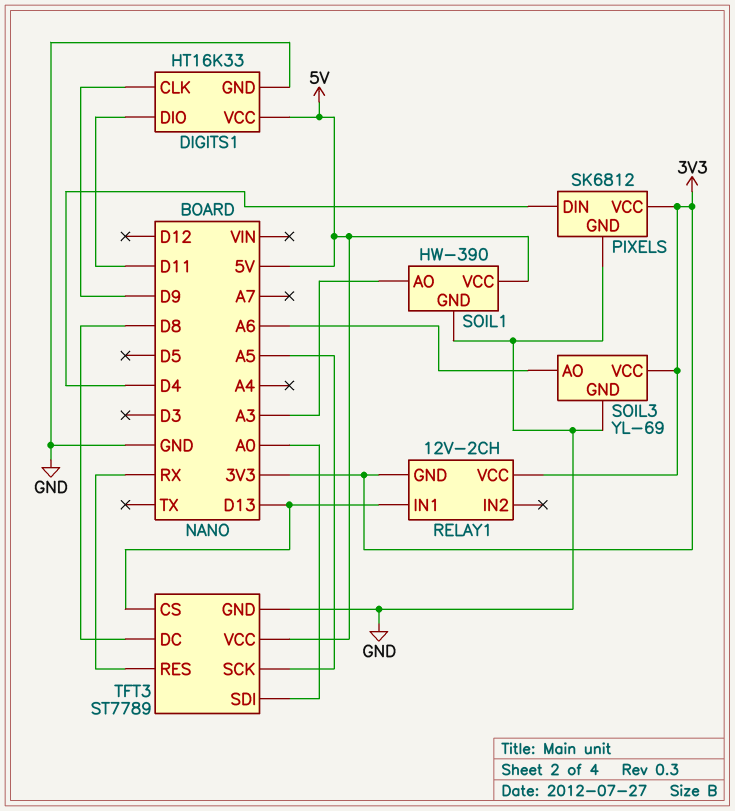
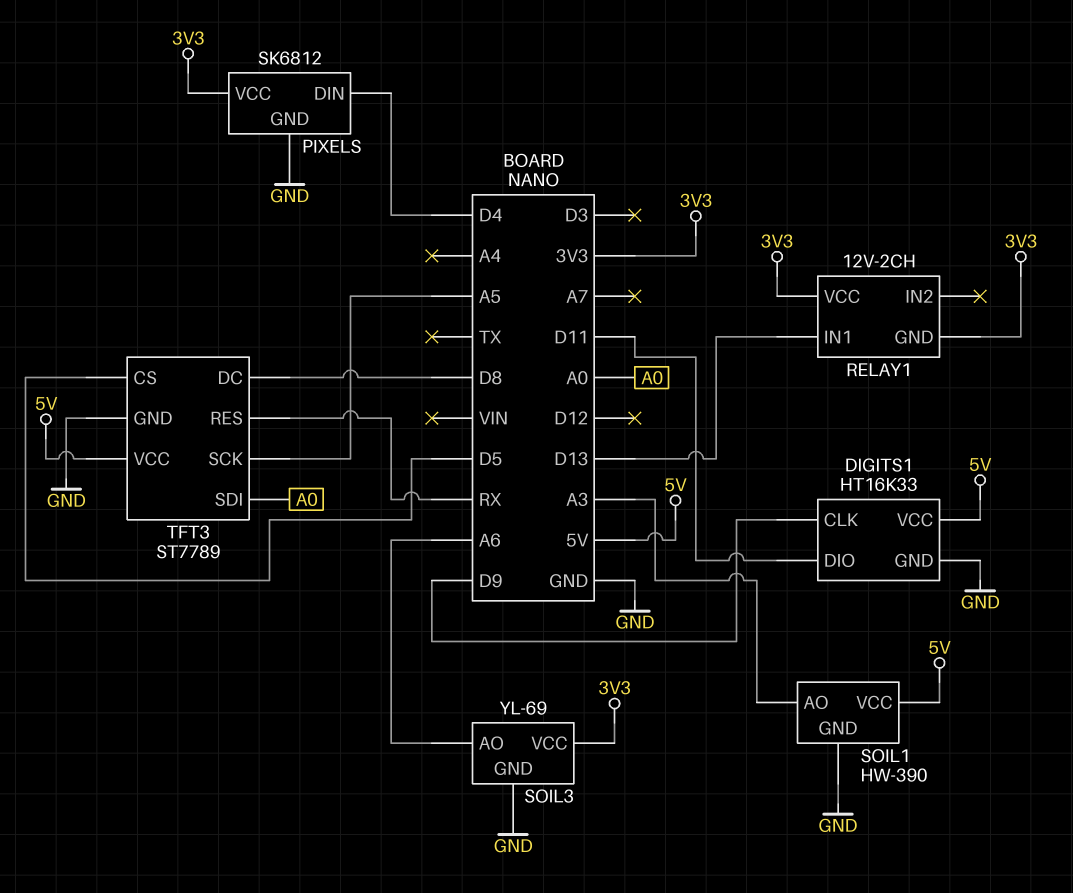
TFT3 pin CS: D13 -> D5

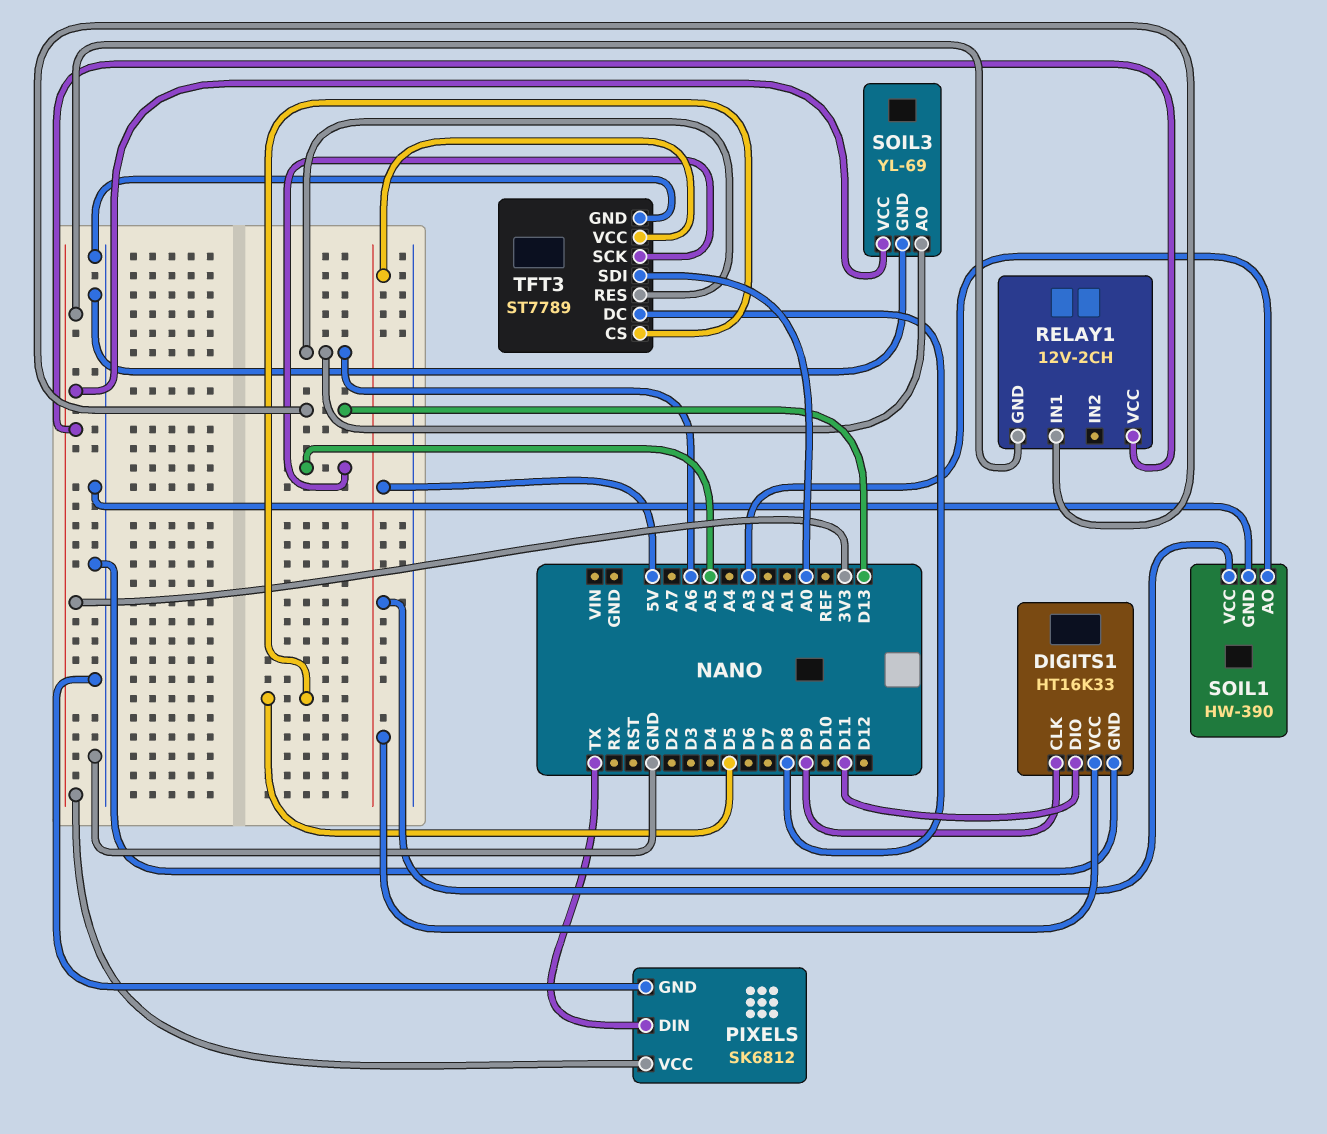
PIXELS pin DIN: D4 -> TX
TFT3 pin RES: RX -> A6

